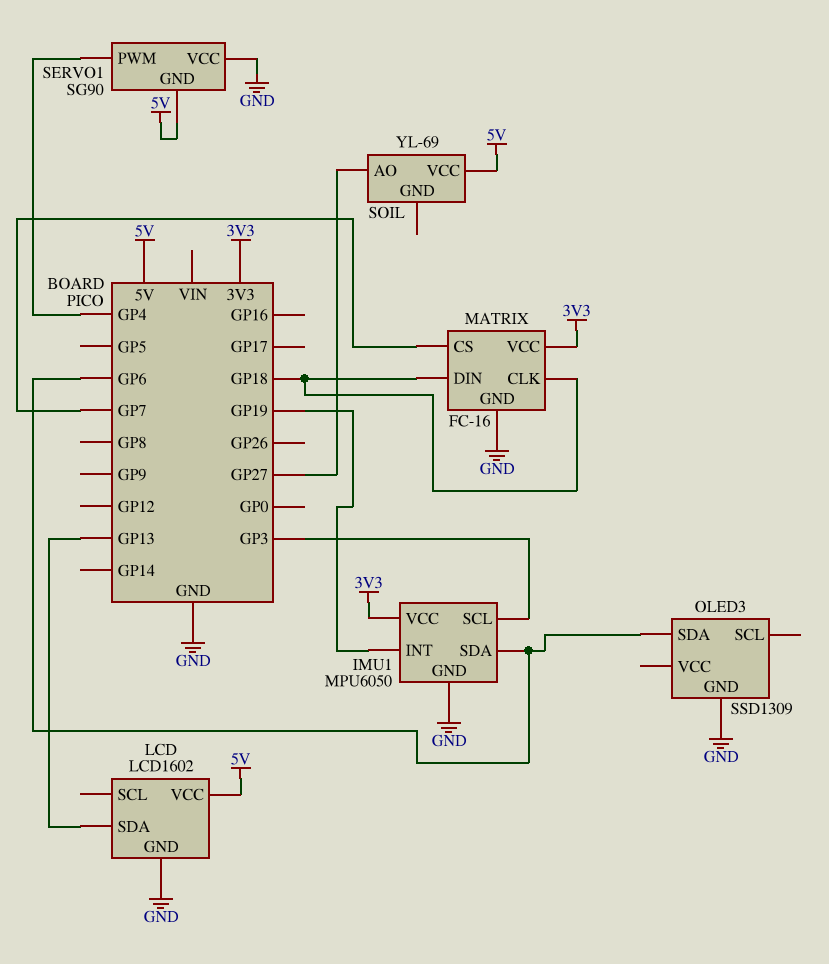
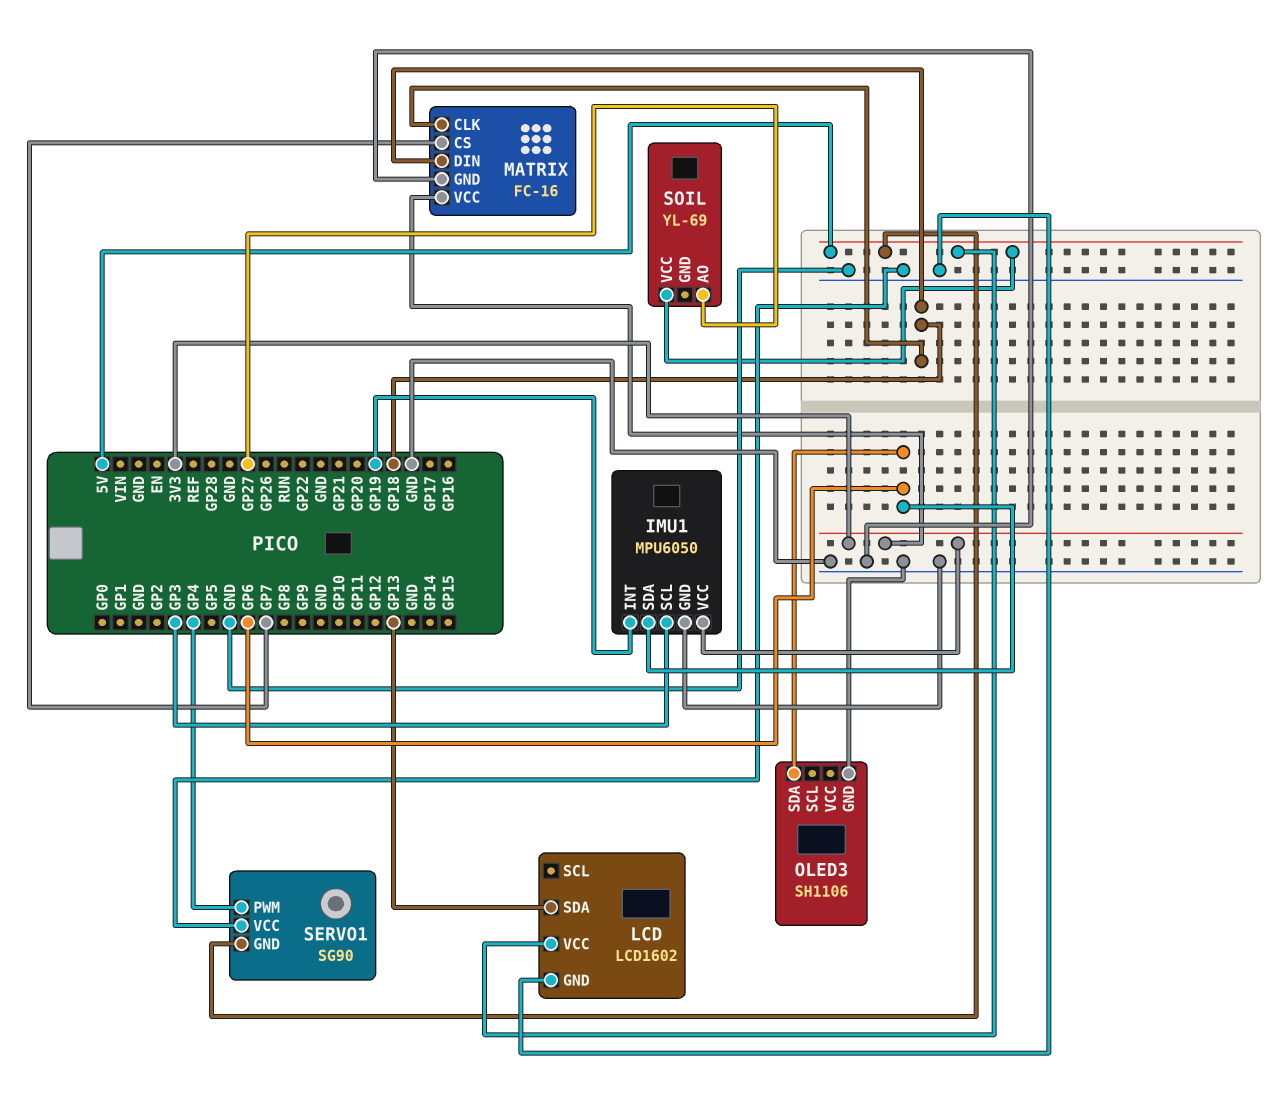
OLED3: SSD1309 -> SH1106

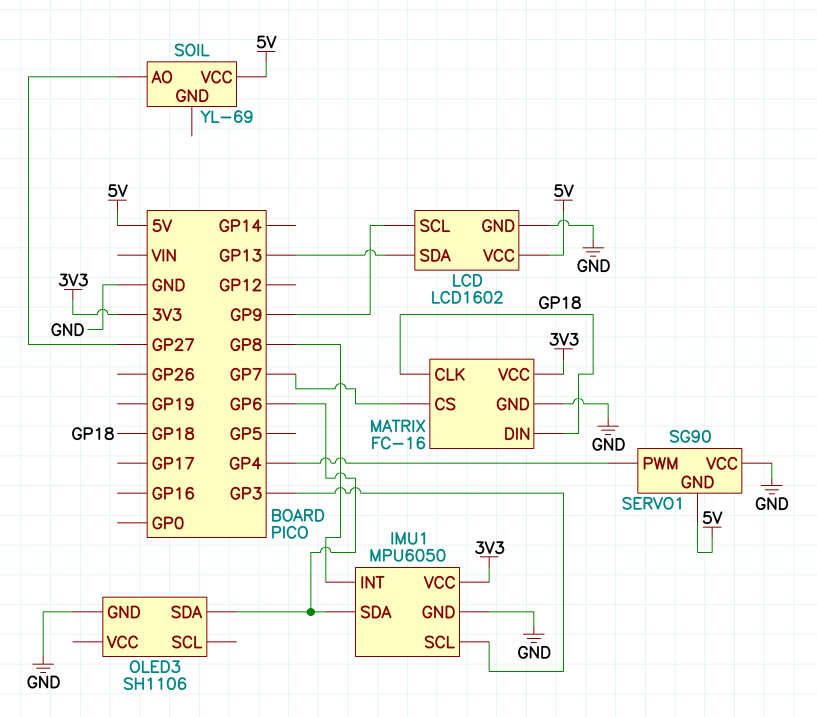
IMU1 pin INT: GP19 -> GP8
LCD pin SCL: none -> GP9

